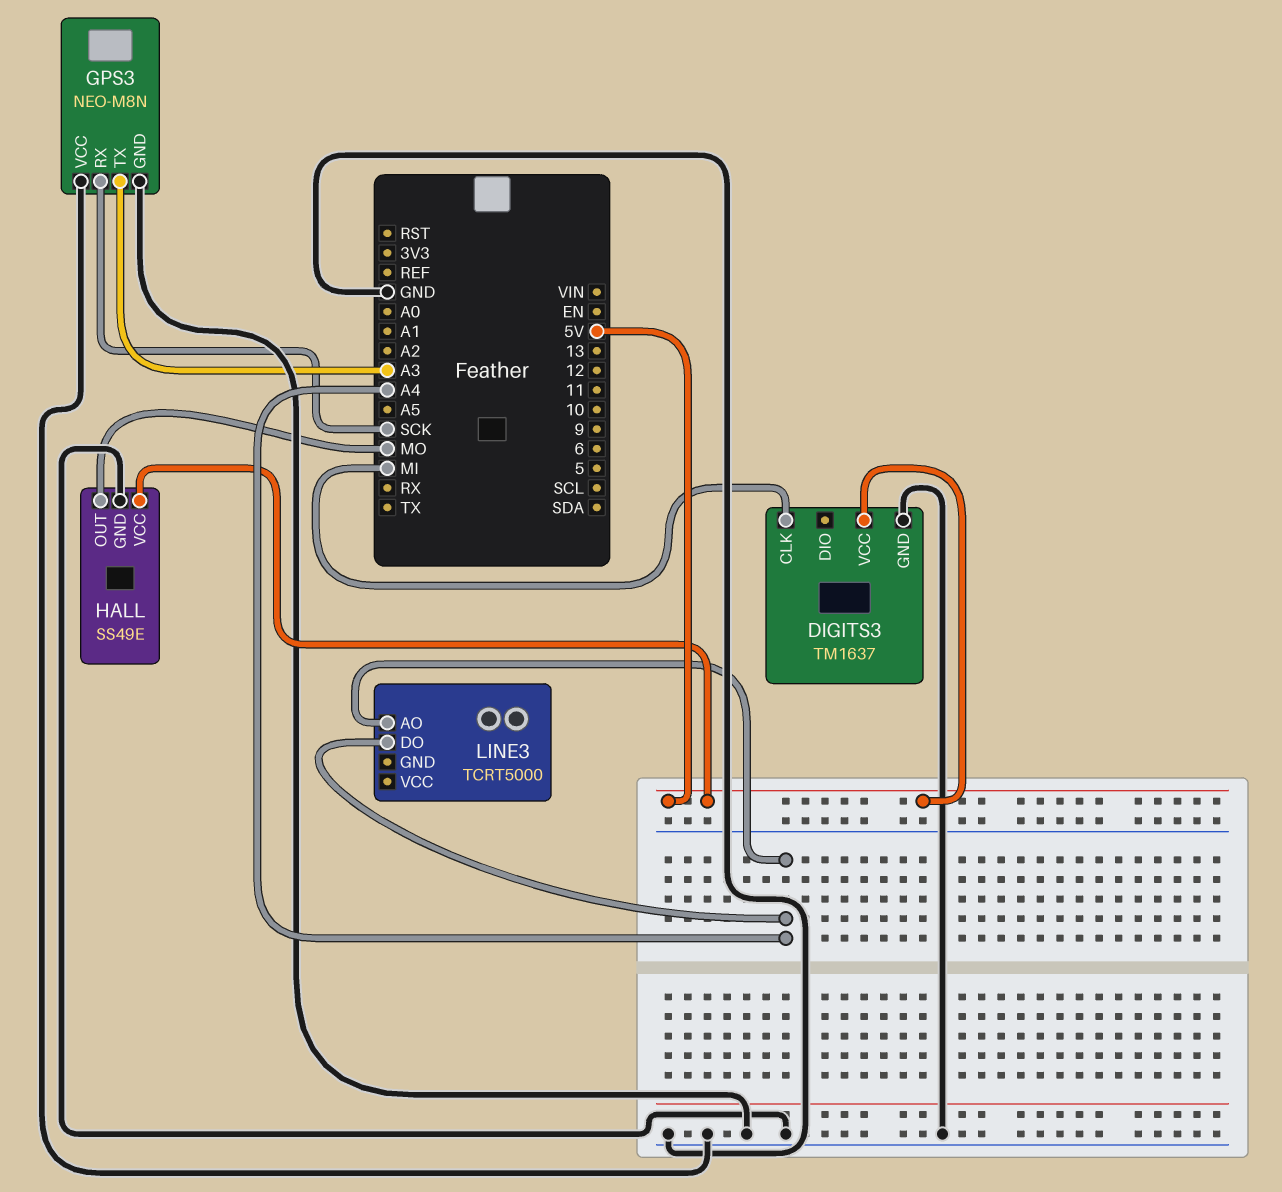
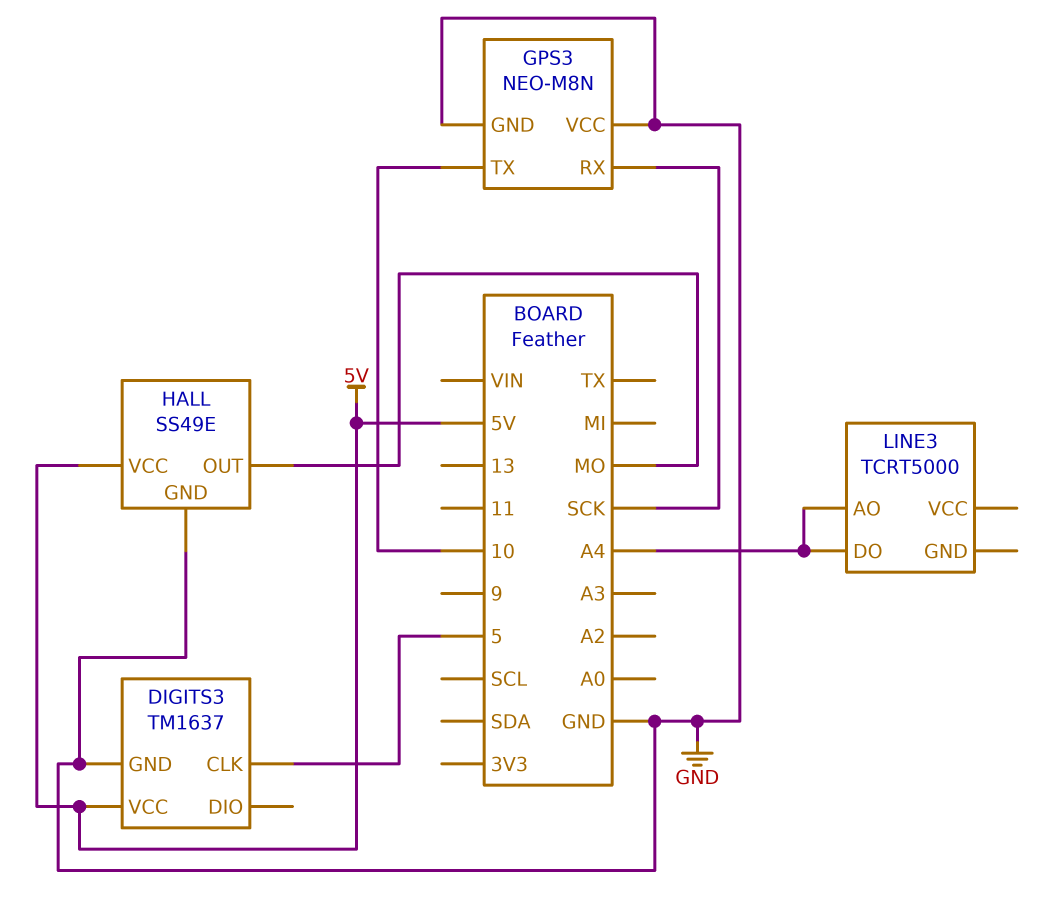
DIGITS3 pin CLK: MI -> 5
GPS3 pin TX: A3 -> 10

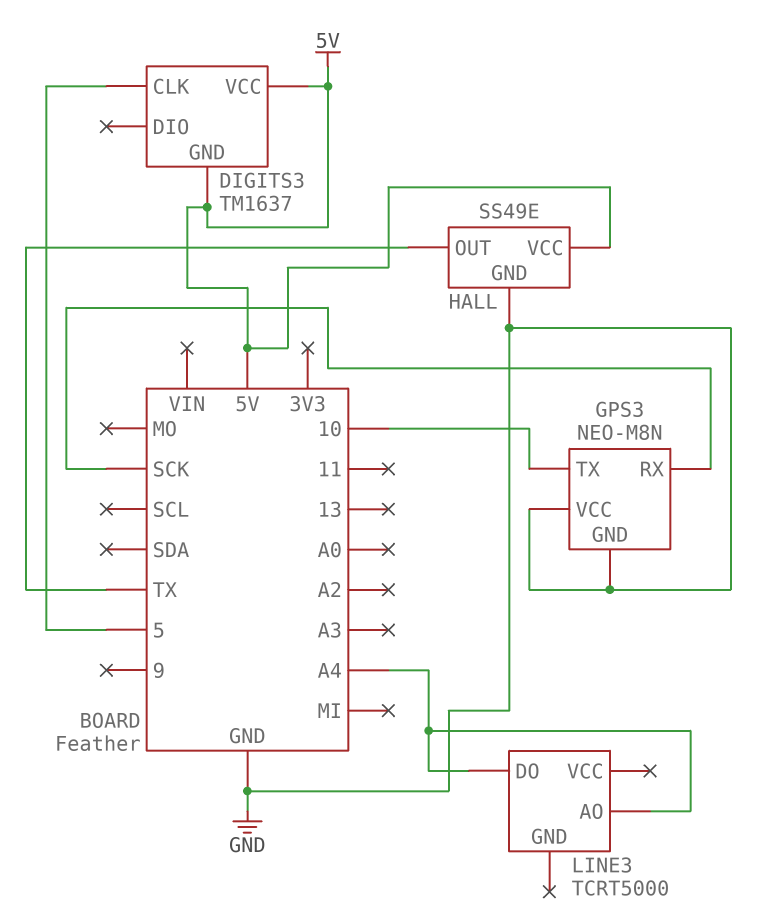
DIGITS3 pin GND: GND -> 5V
HALL pin OUT: MO -> TX

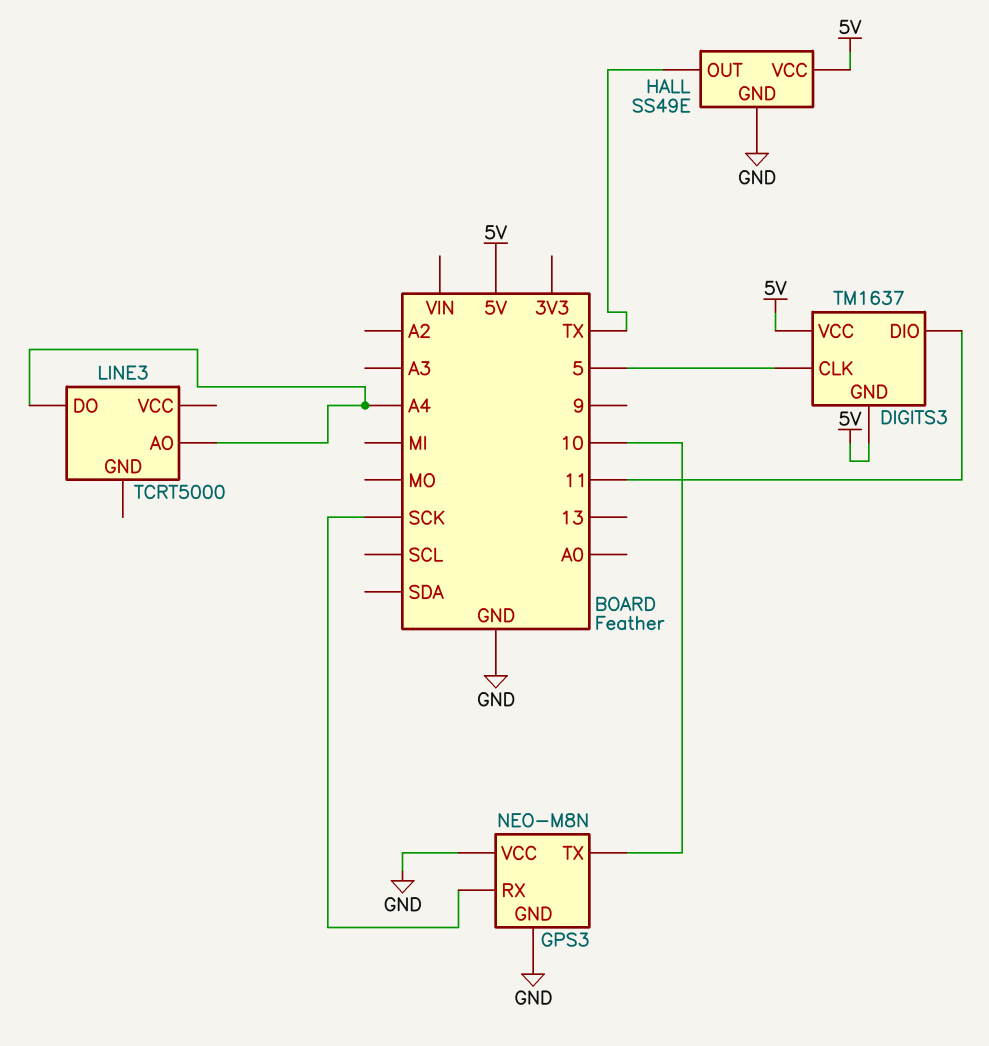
DIGITS3 pin DIO: none -> 11

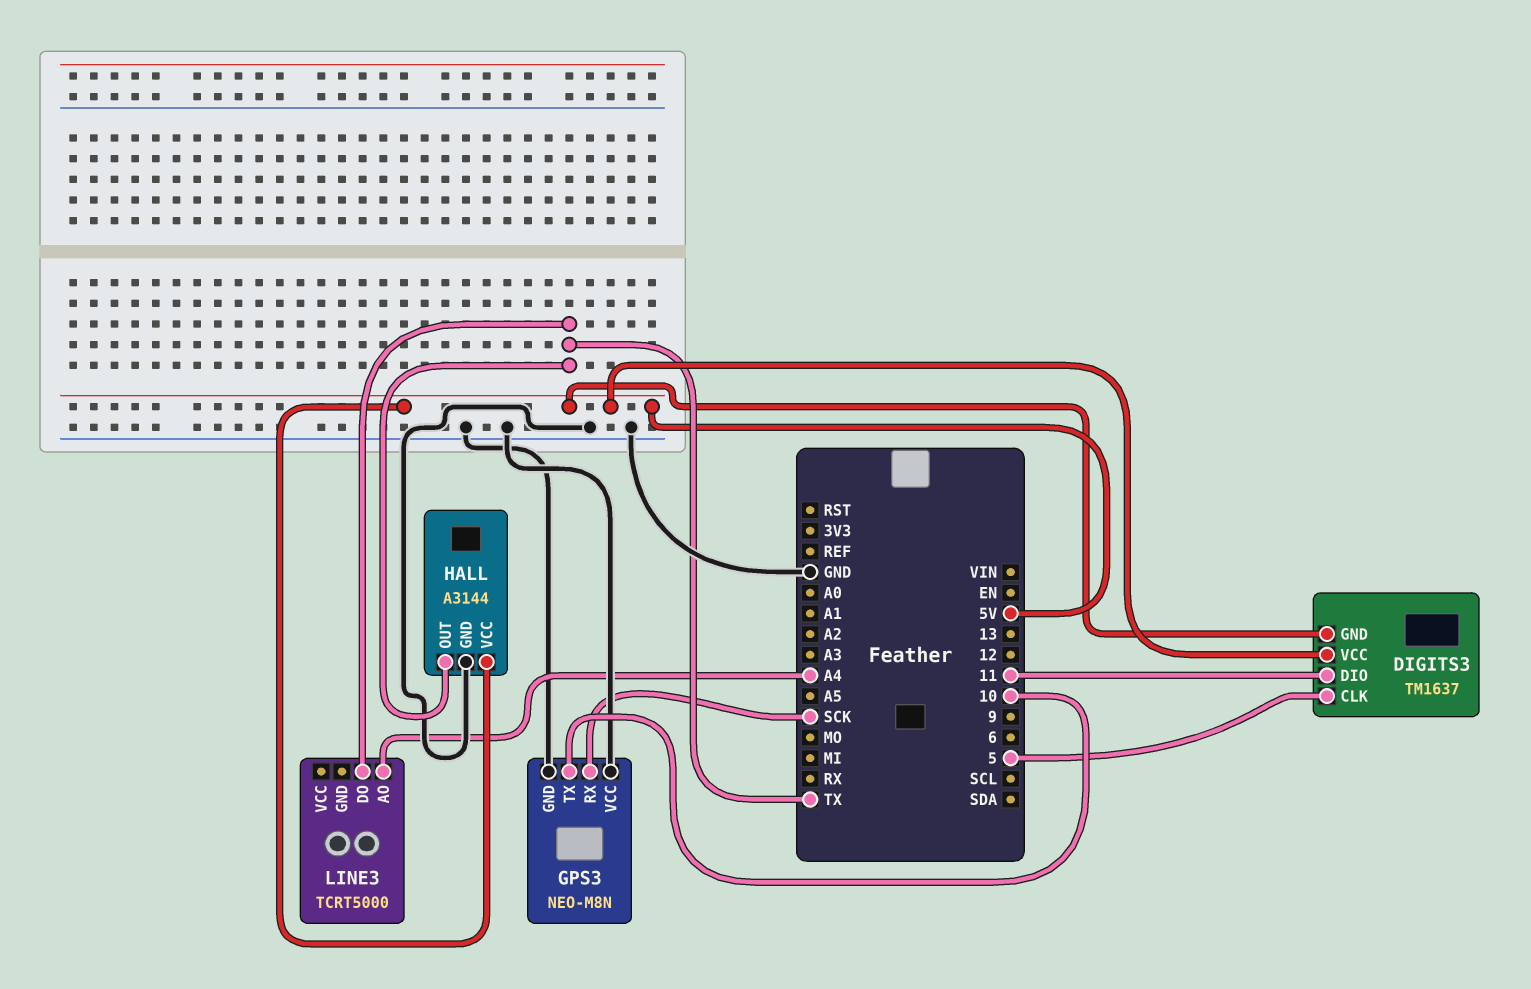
HALL: SS49E -> A3144
LINE3 pin DO: A4 -> TX

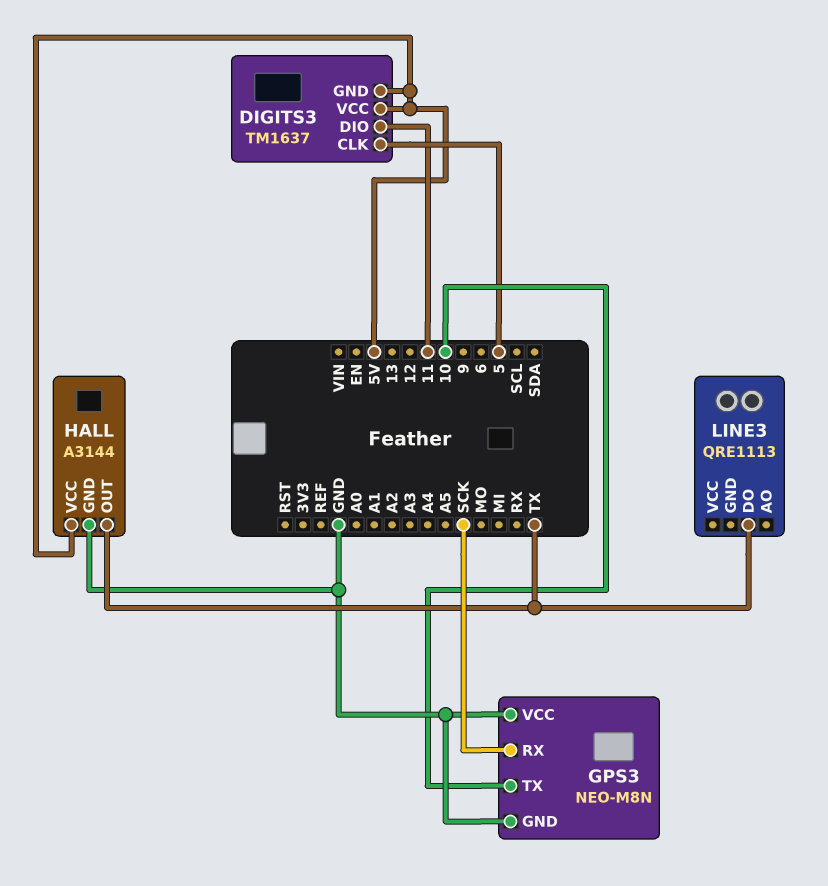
LINE3: TCRT5000 -> QRE1113
LINE3 pin AO: A4 -> none

